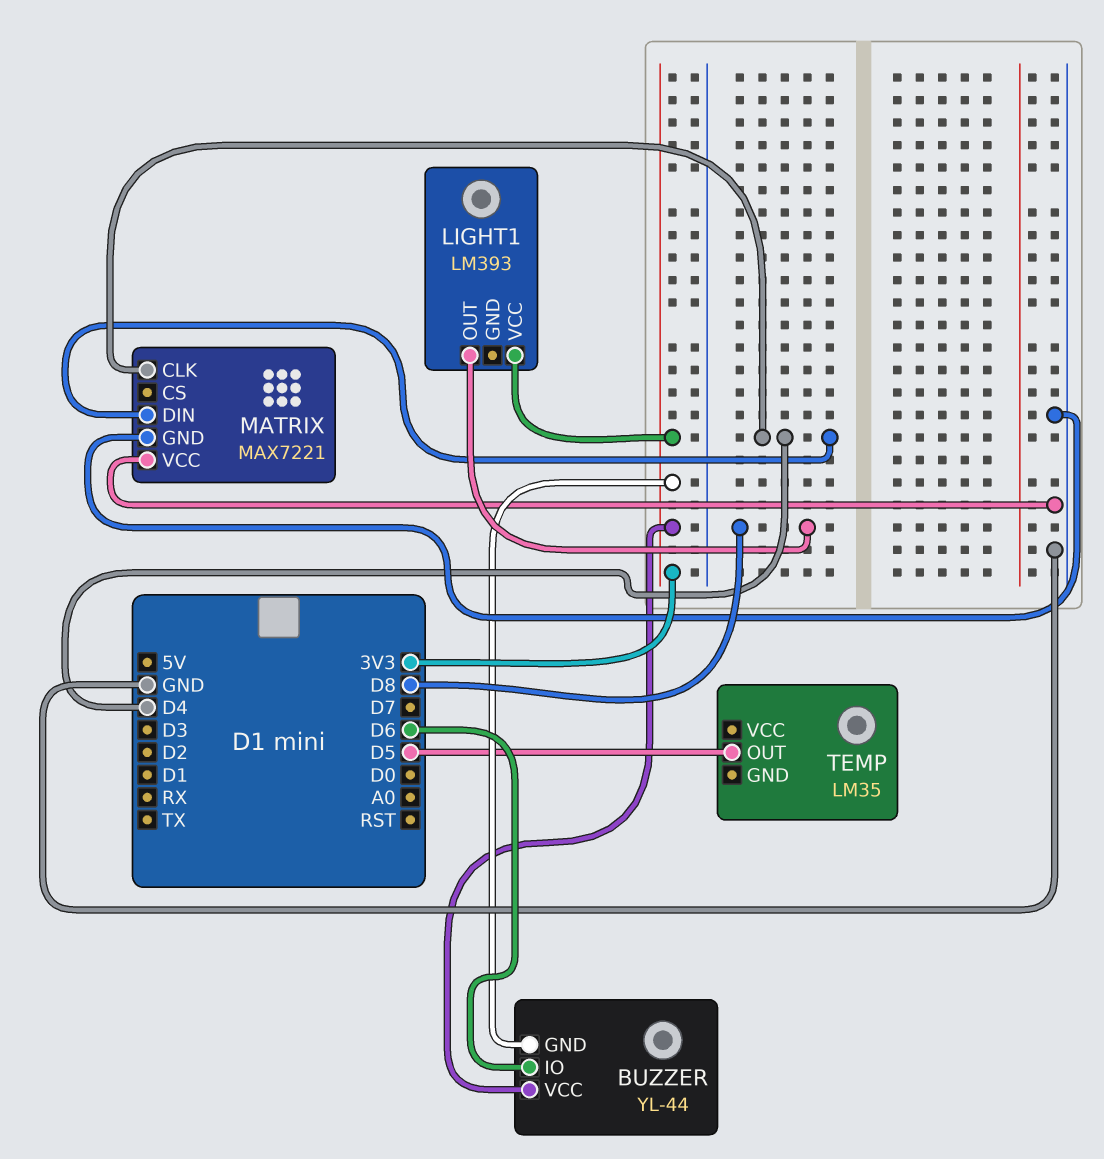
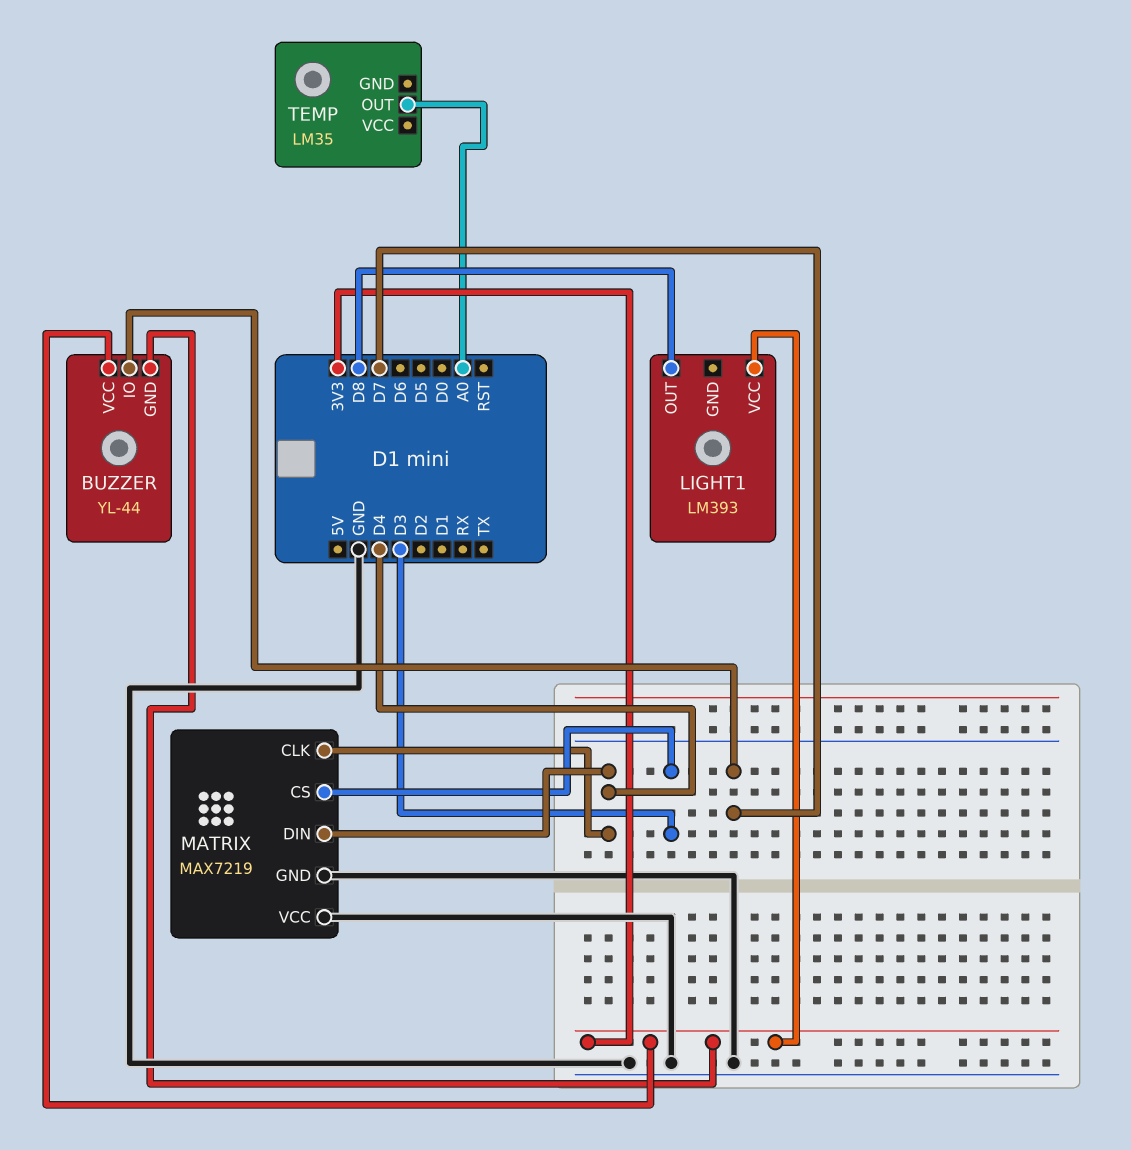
BUZZER pin IO: D6 -> D7
MATRIX: MAX7221 -> MAX7219
MATRIX pin CS: none -> D3
TEMP pin OUT: D5 -> A0

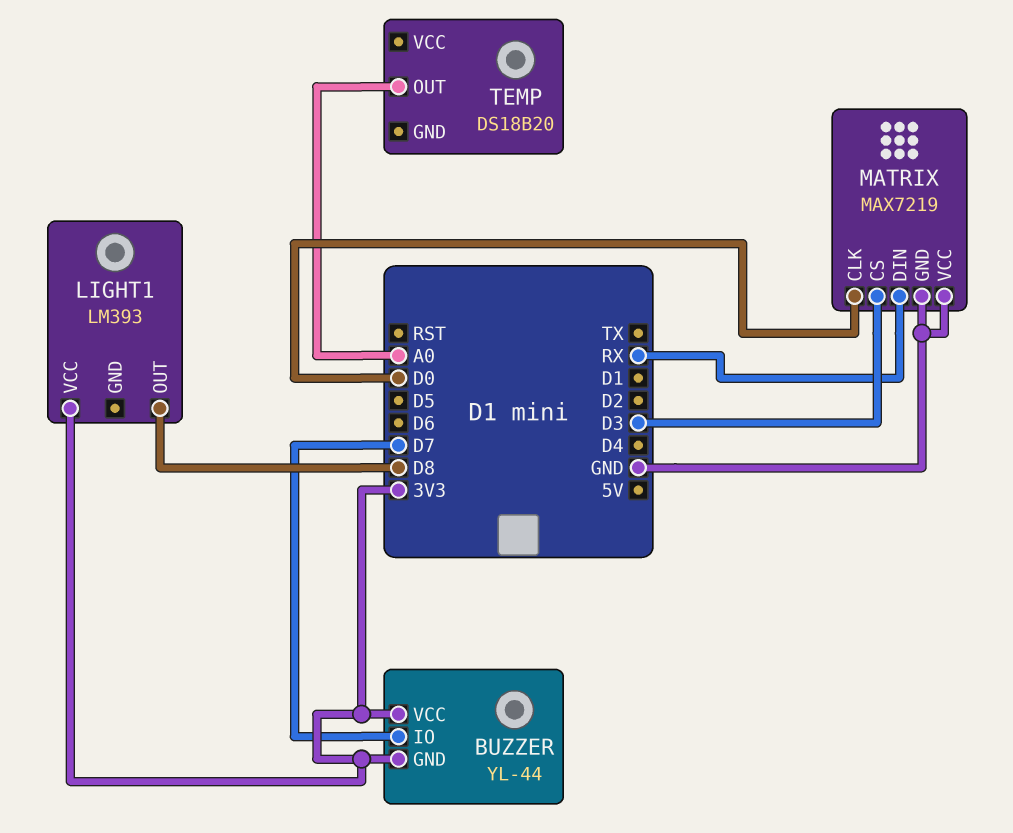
MATRIX pin CLK: D4 -> D0
MATRIX pin DIN: D4 -> RX
TEMP: LM35 -> DS18B20

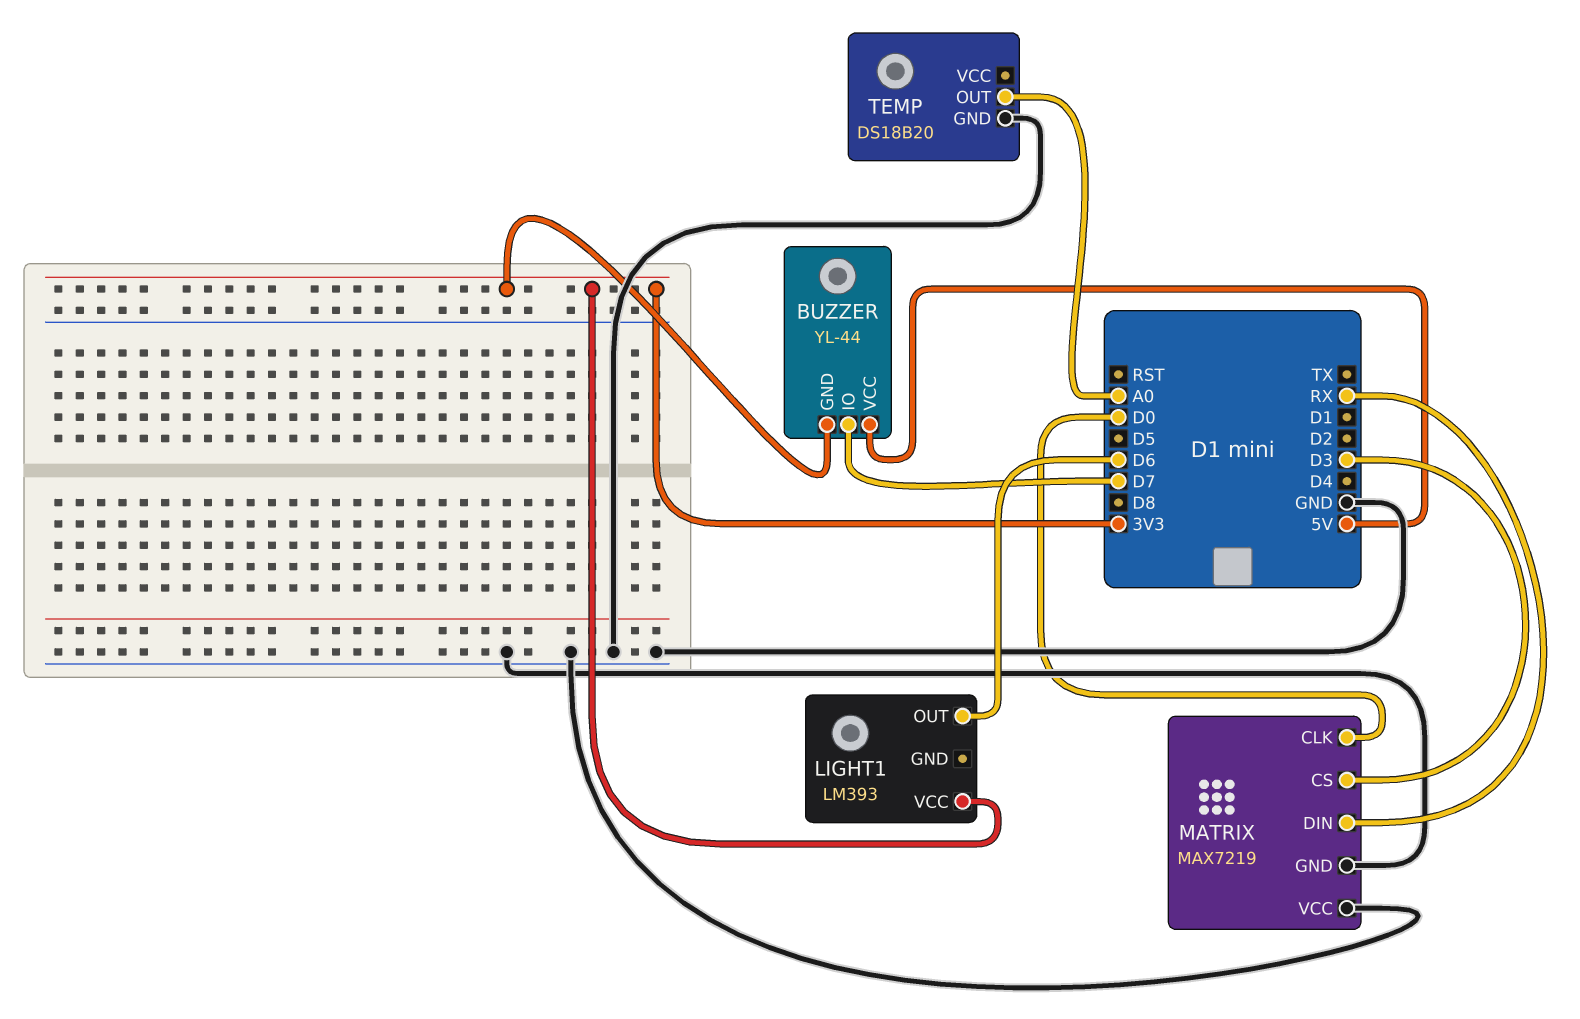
BUZZER pin VCC: 3V3 -> 5V
LIGHT1 pin OUT: D8 -> D6
TEMP pin GND: none -> GND

